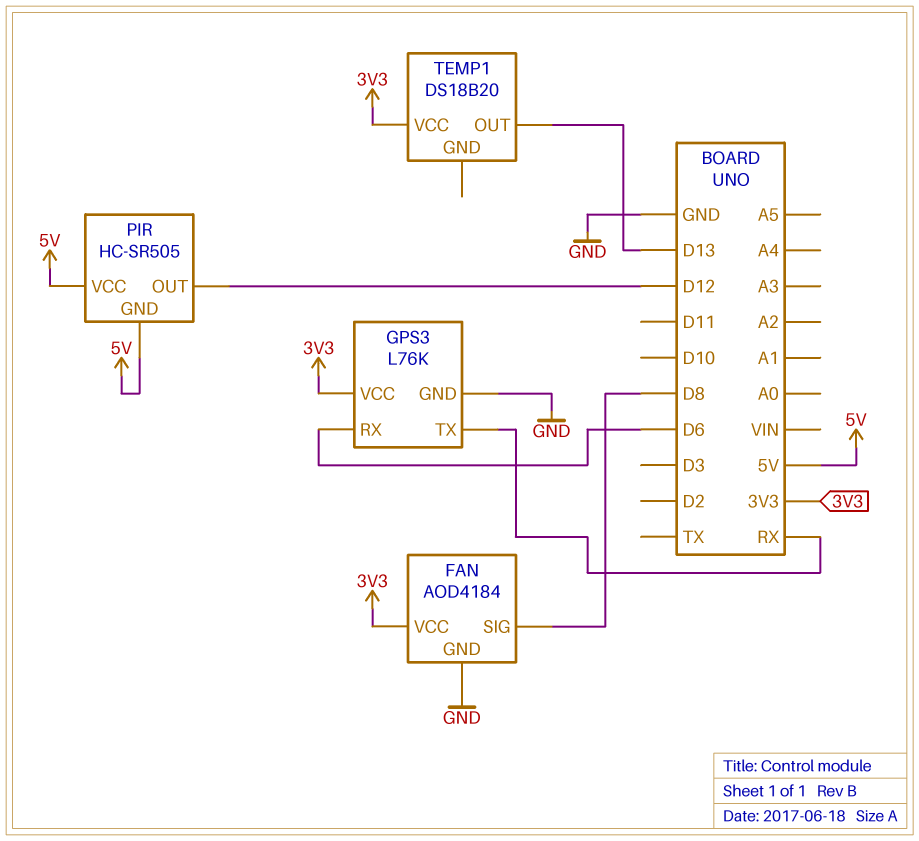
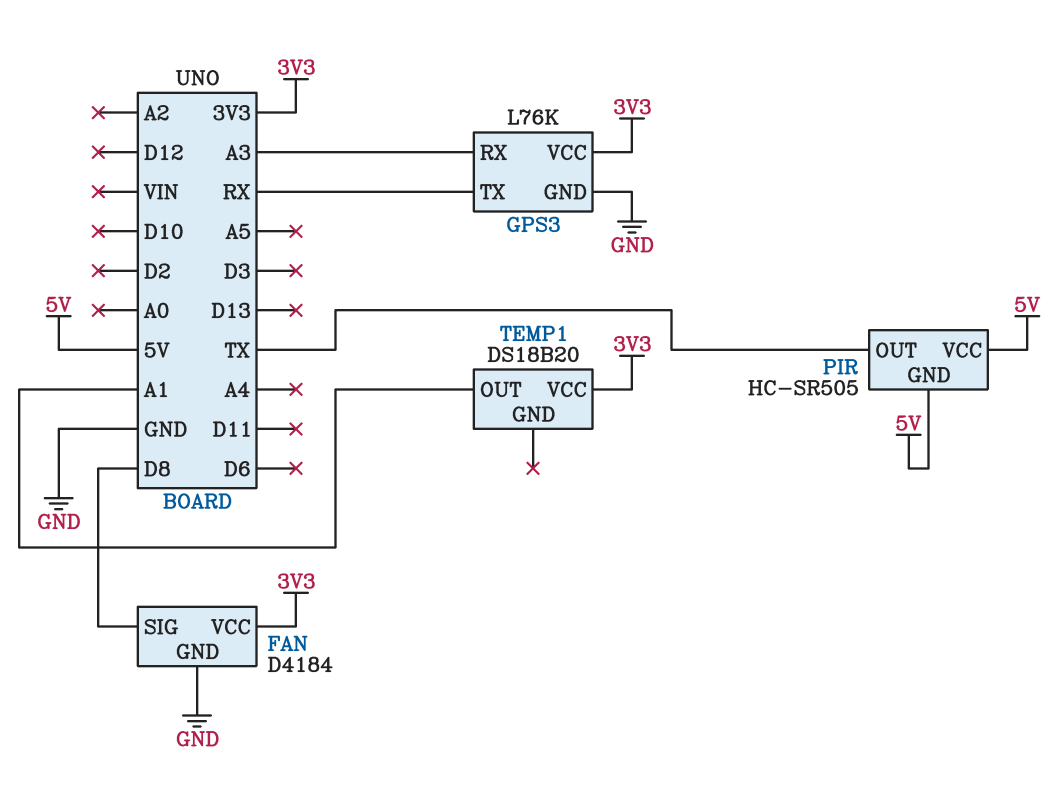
FAN: AOD4184 -> D4184
GPS3 pin RX: D6 -> A3
PIR pin OUT: D12 -> TX
TEMP1 pin OUT: D13 -> A1

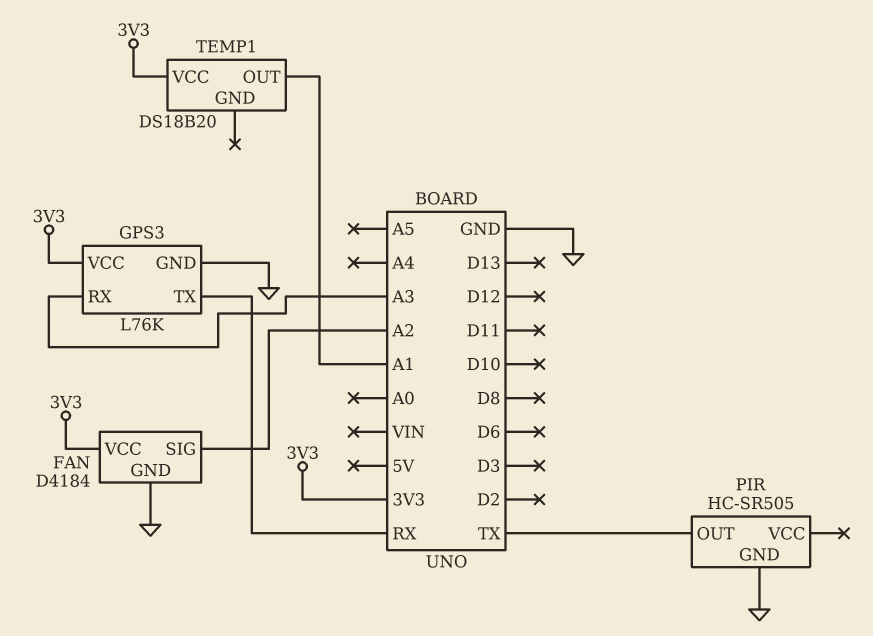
FAN pin SIG: D8 -> A2
PIR pin GND: 5V -> GND
PIR pin VCC: 5V -> none

